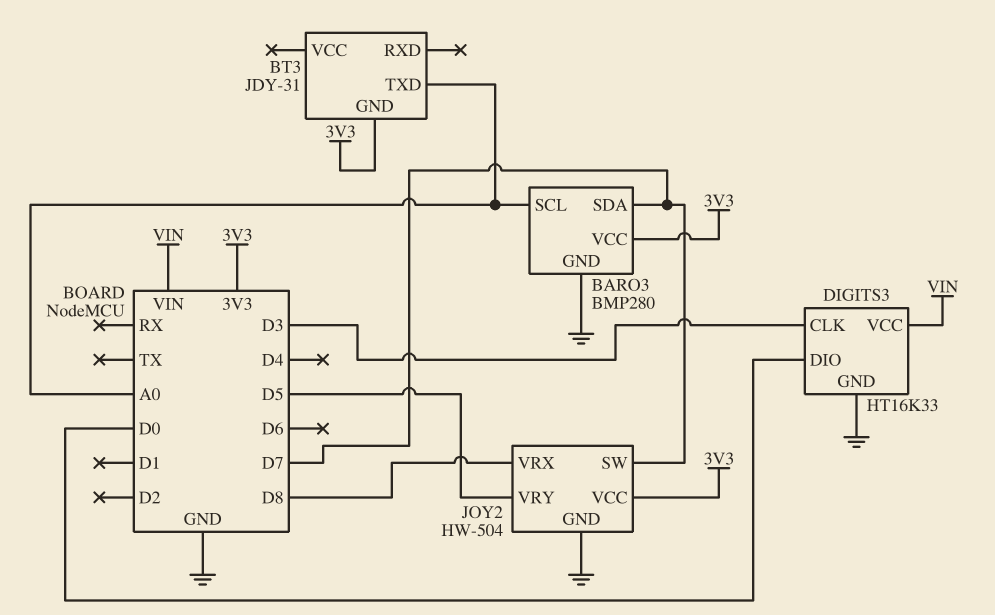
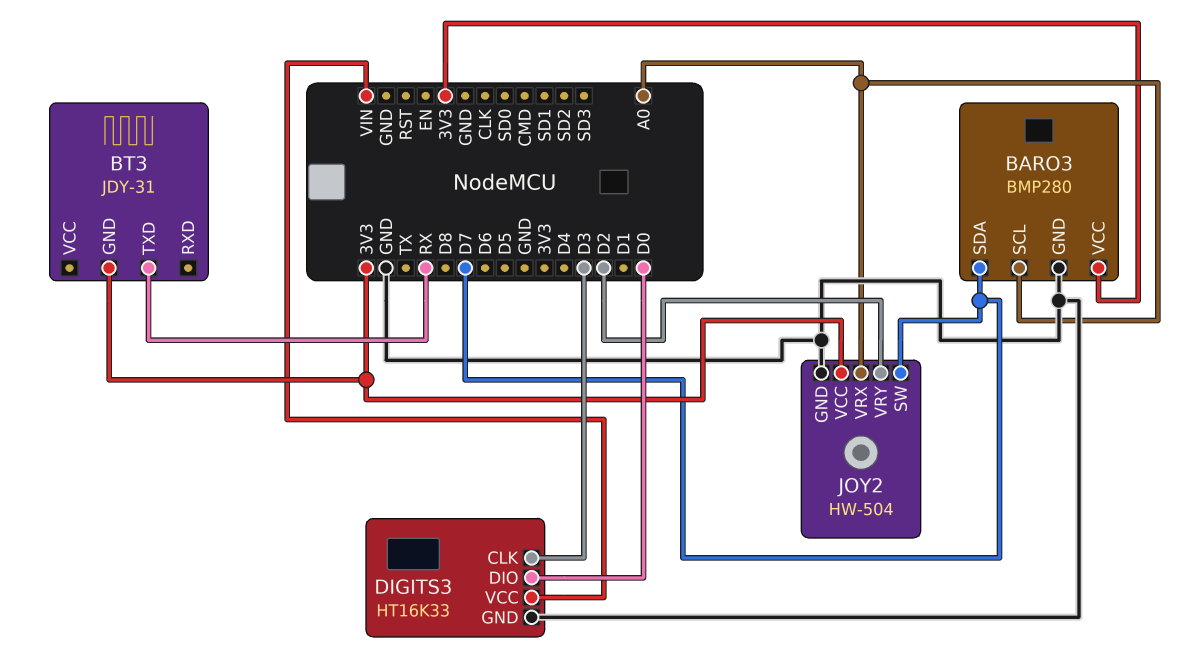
BT3 pin TXD: A0 -> RX
JOY2 pin VRX: D8 -> A0
JOY2 pin VRY: D5 -> D2

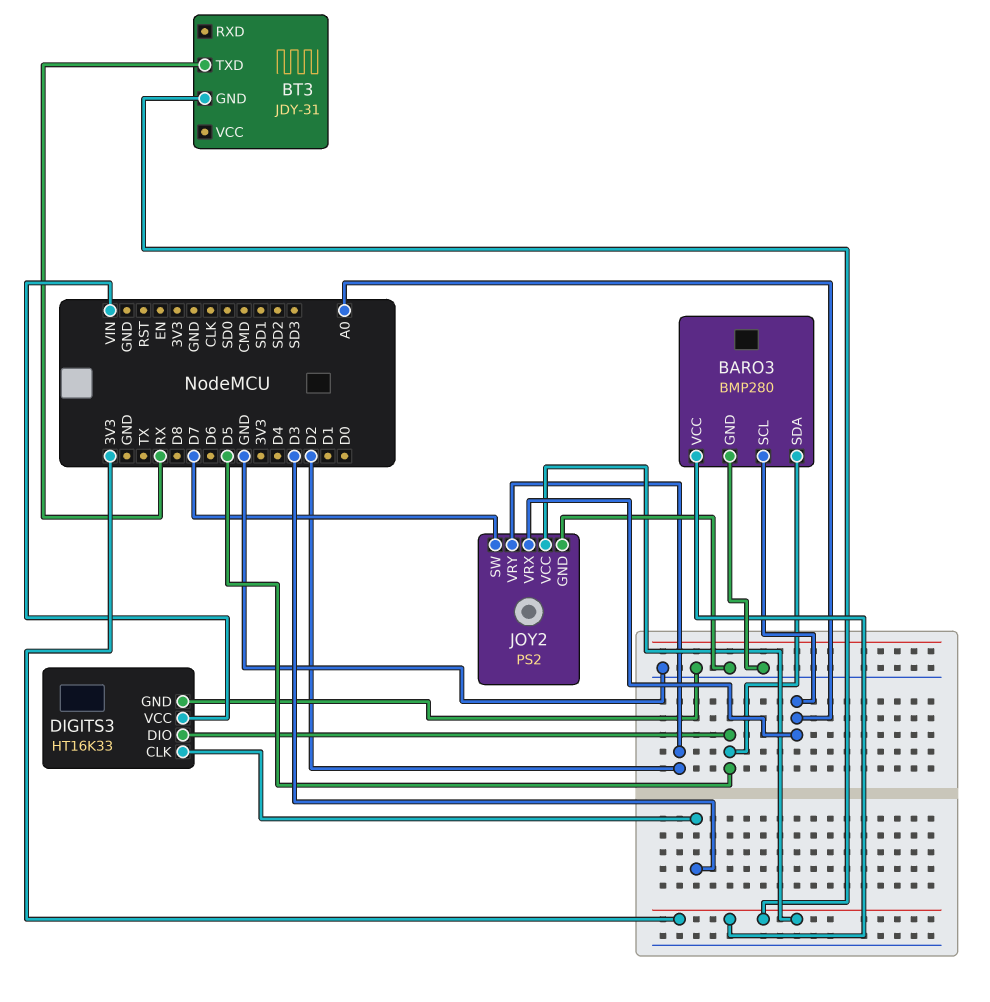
BARO3 pin SDA: D7 -> D5
DIGITS3 pin DIO: D0 -> D5
JOY2: HW-504 -> PS2

